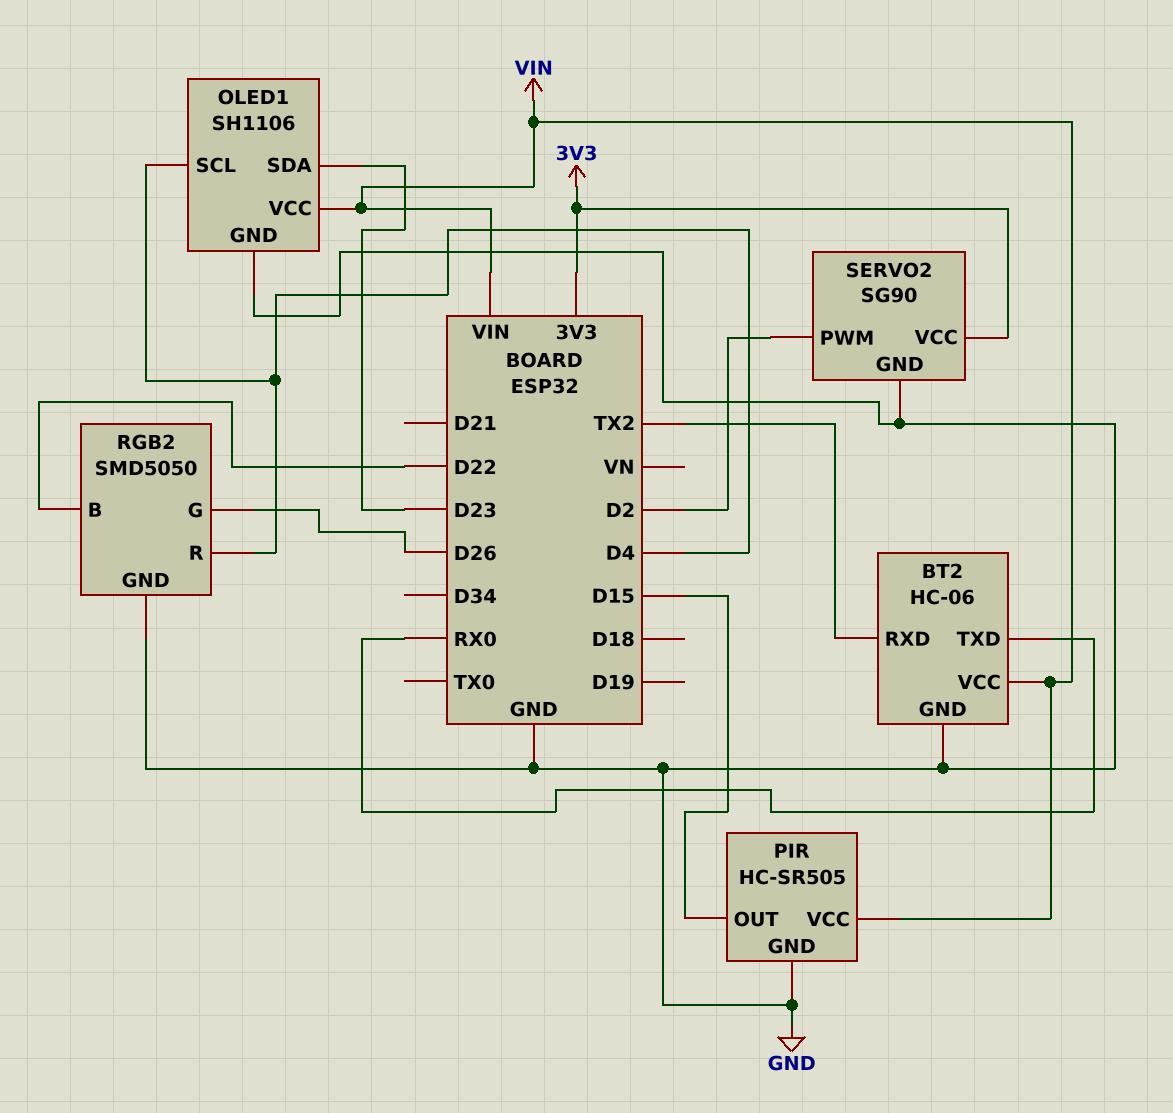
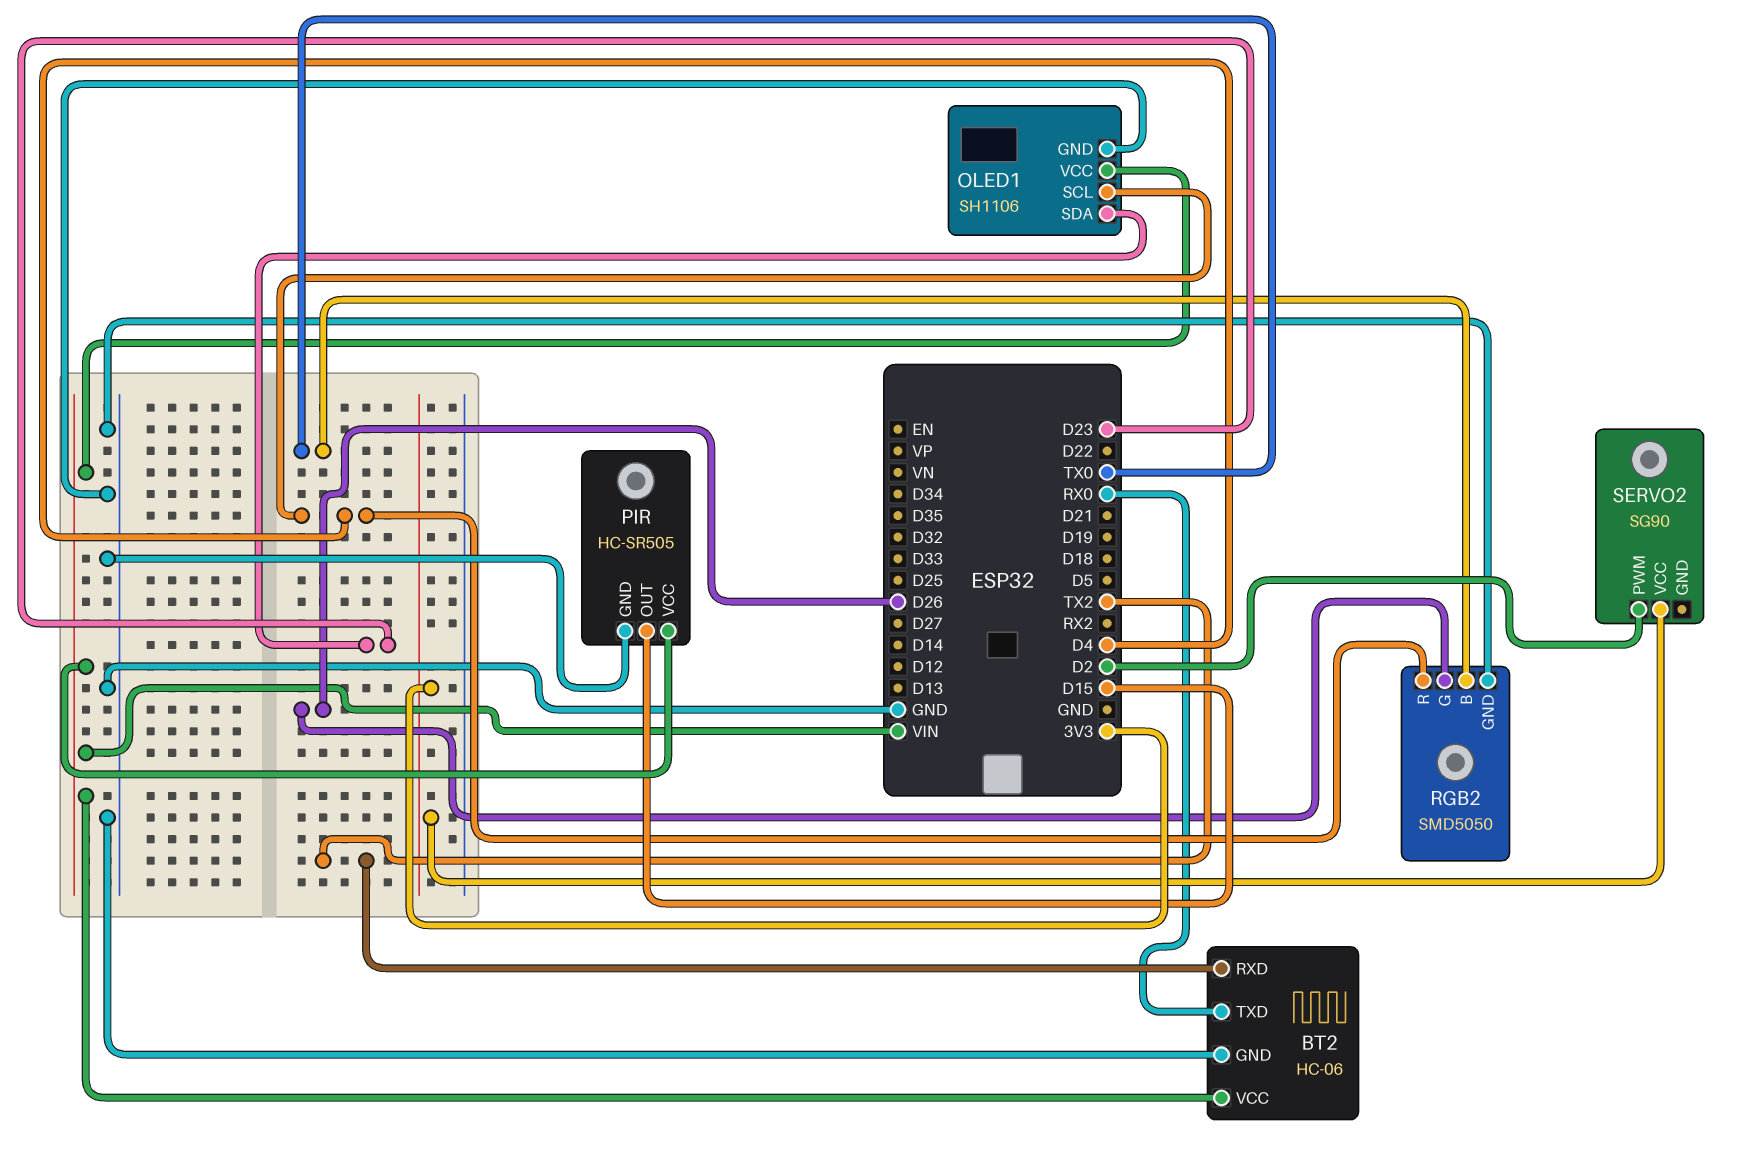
RGB2 pin B: D22 -> TX0
SERVO2 pin GND: GND -> none

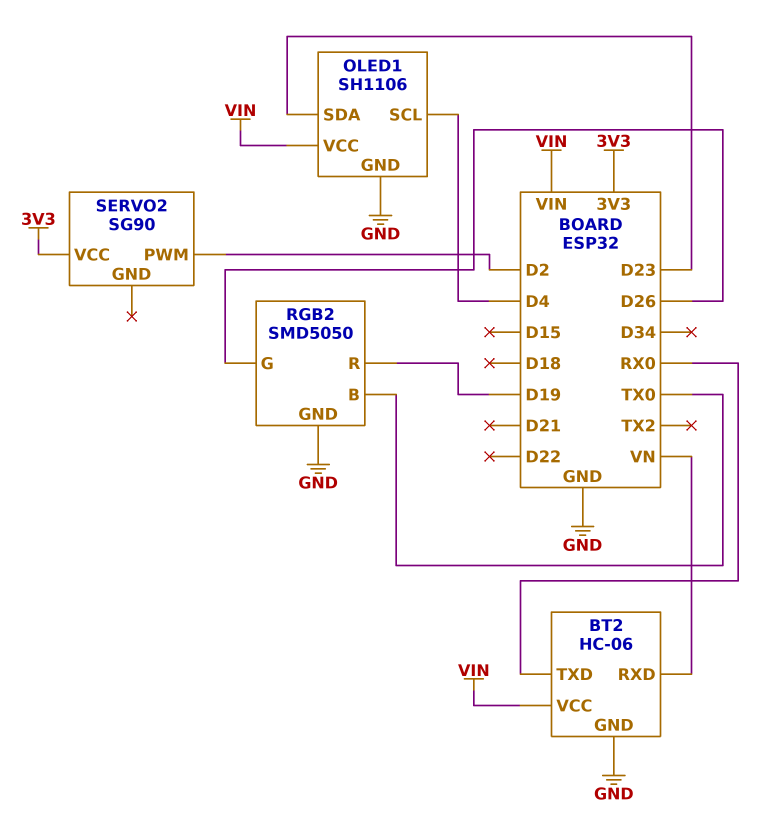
BT2 pin RXD: TX2 -> VN
PIR: HC-SR505 -> none
PIR pin GND: GND -> none
PIR pin OUT: D15 -> none
PIR pin VCC: VIN -> none
RGB2 pin R: D4 -> D19

